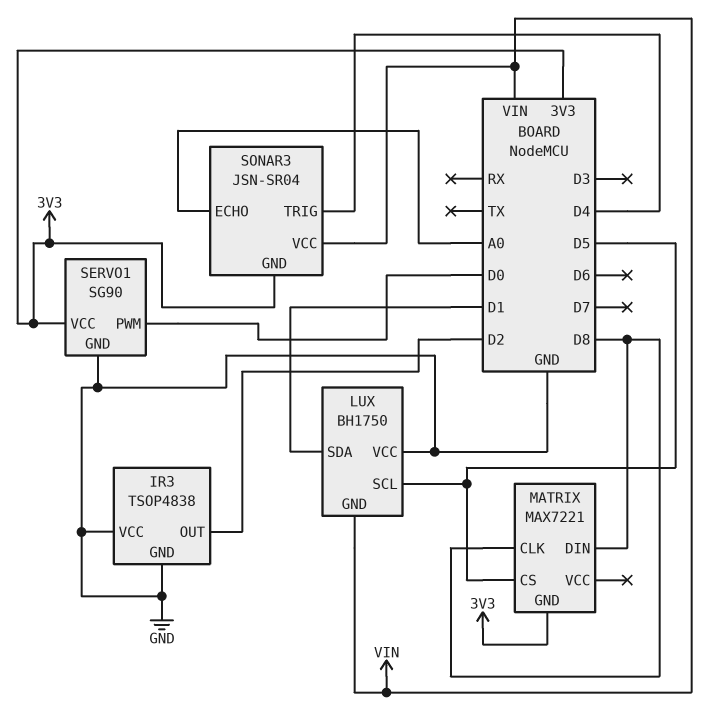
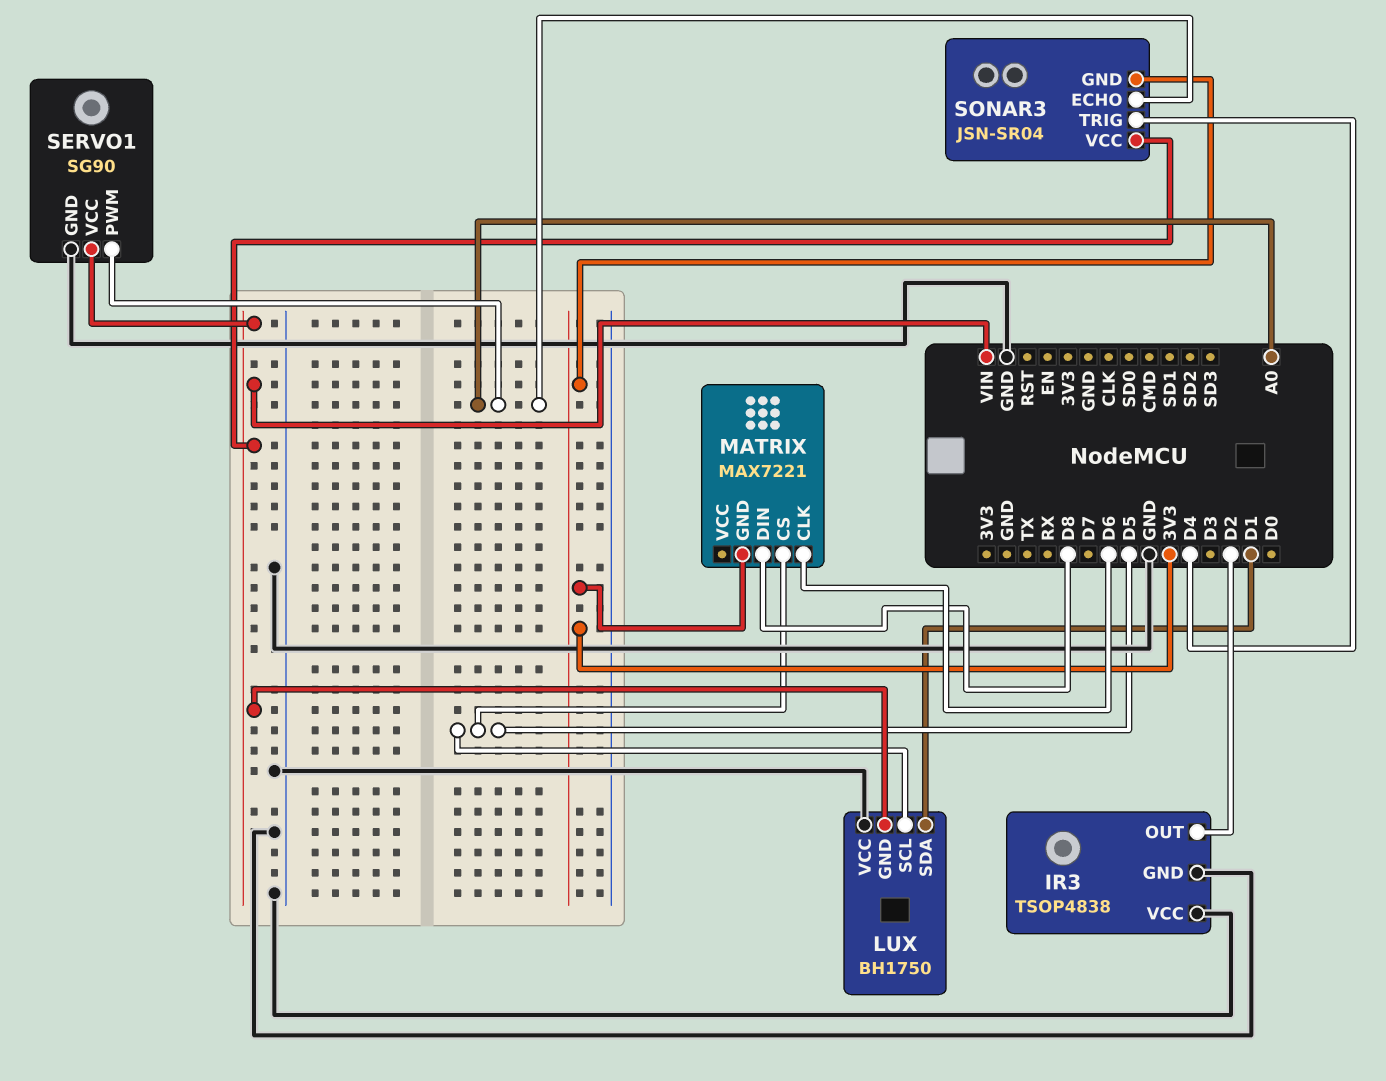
MATRIX pin CLK: D8 -> D6
SERVO1 pin PWM: D0 -> A0
SERVO1 pin VCC: 3V3 -> VIN

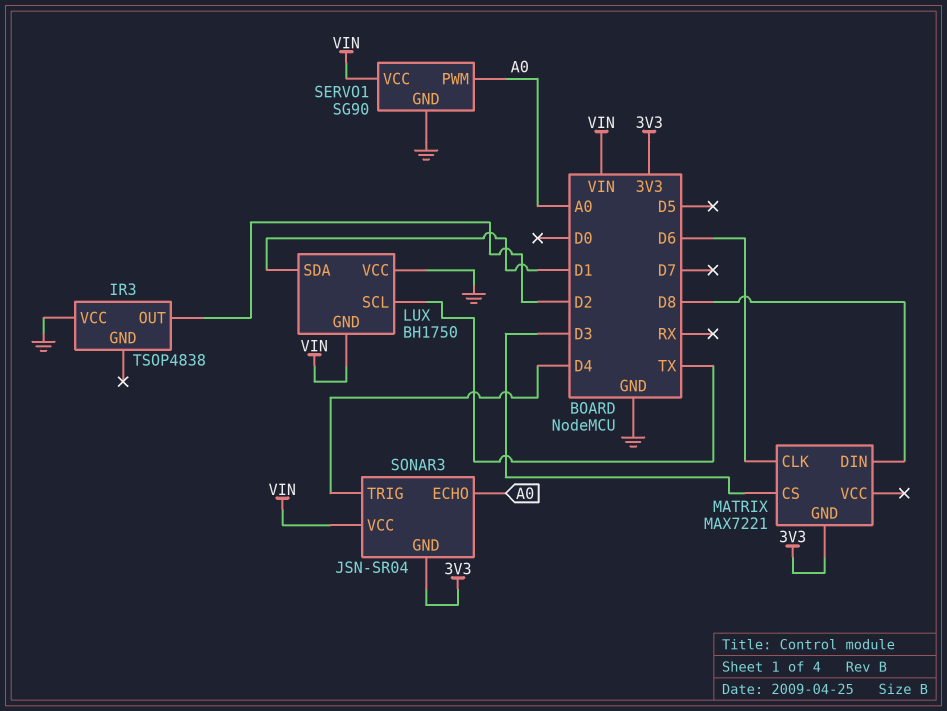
IR3 pin GND: GND -> none
LUX pin SCL: D5 -> TX
MATRIX pin CS: D5 -> D3

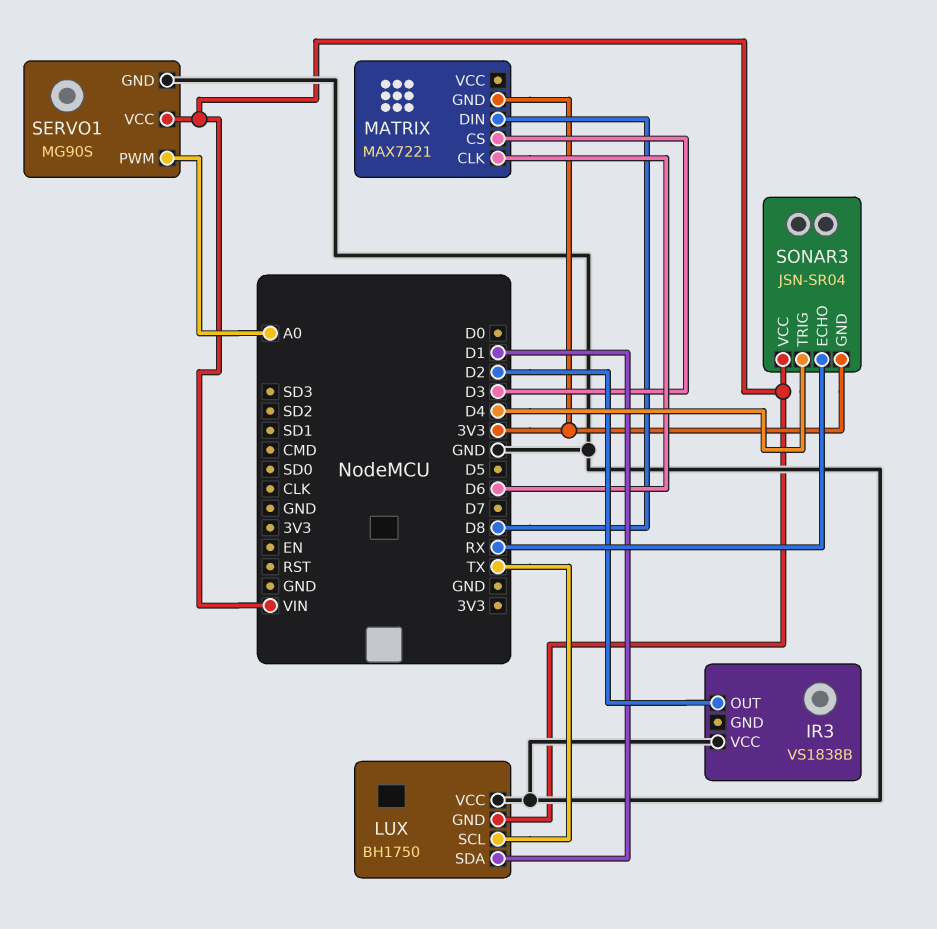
IR3: TSOP4838 -> VS1838B
SERVO1: SG90 -> MG90S
SONAR3 pin ECHO: A0 -> RX

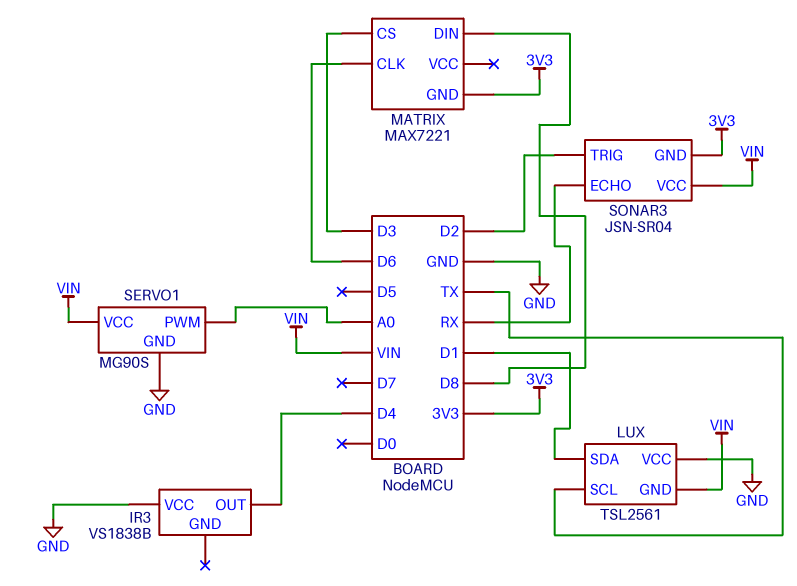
IR3 pin OUT: D2 -> D4
LUX: BH1750 -> TSL2561
SONAR3 pin TRIG: D4 -> D2

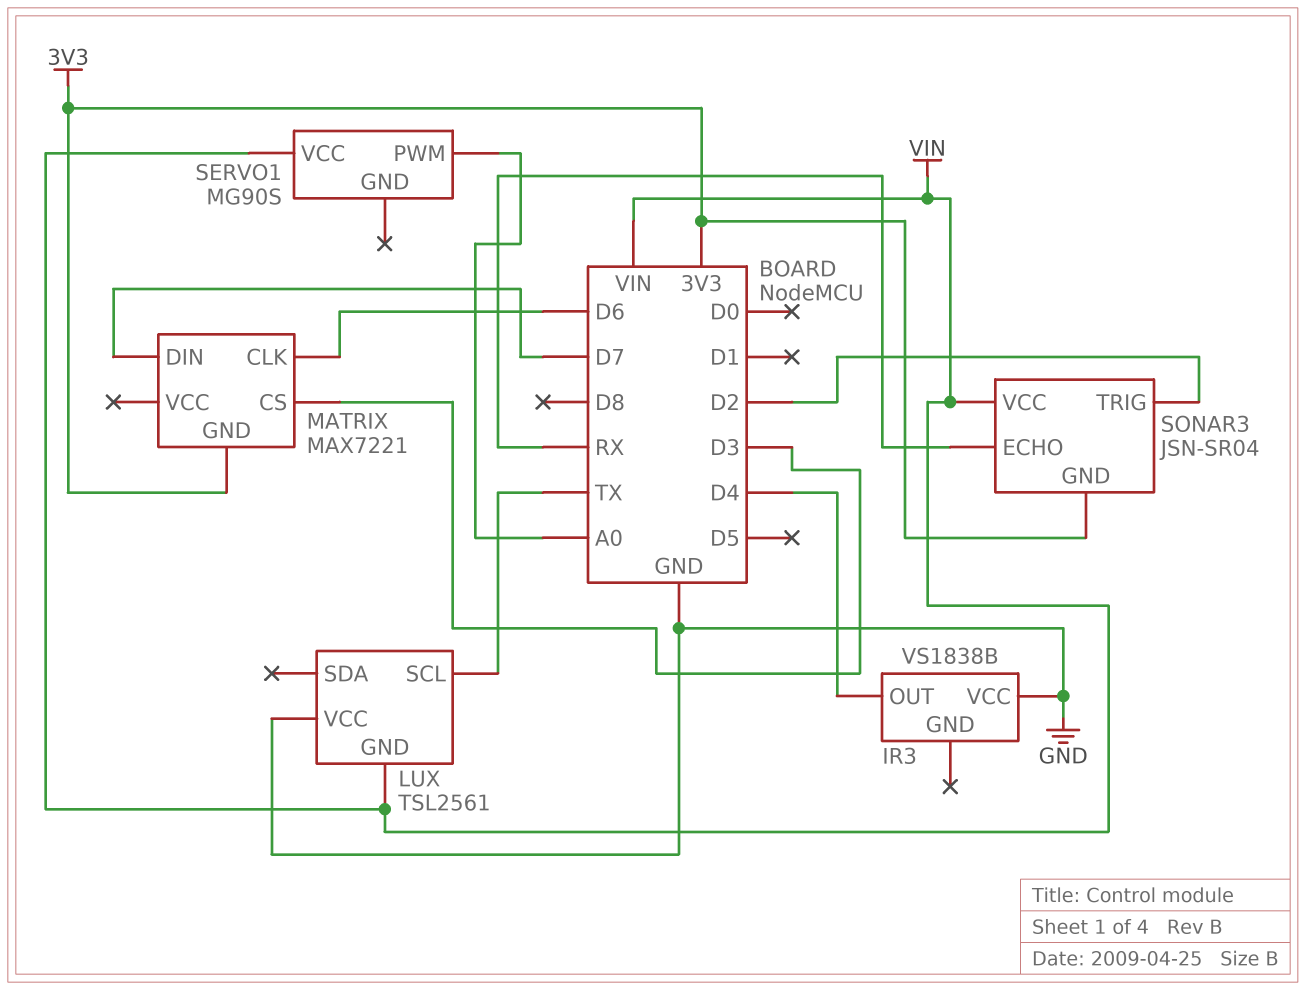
LUX pin SDA: D1 -> none
MATRIX pin DIN: D8 -> D7
SERVO1 pin GND: GND -> none

